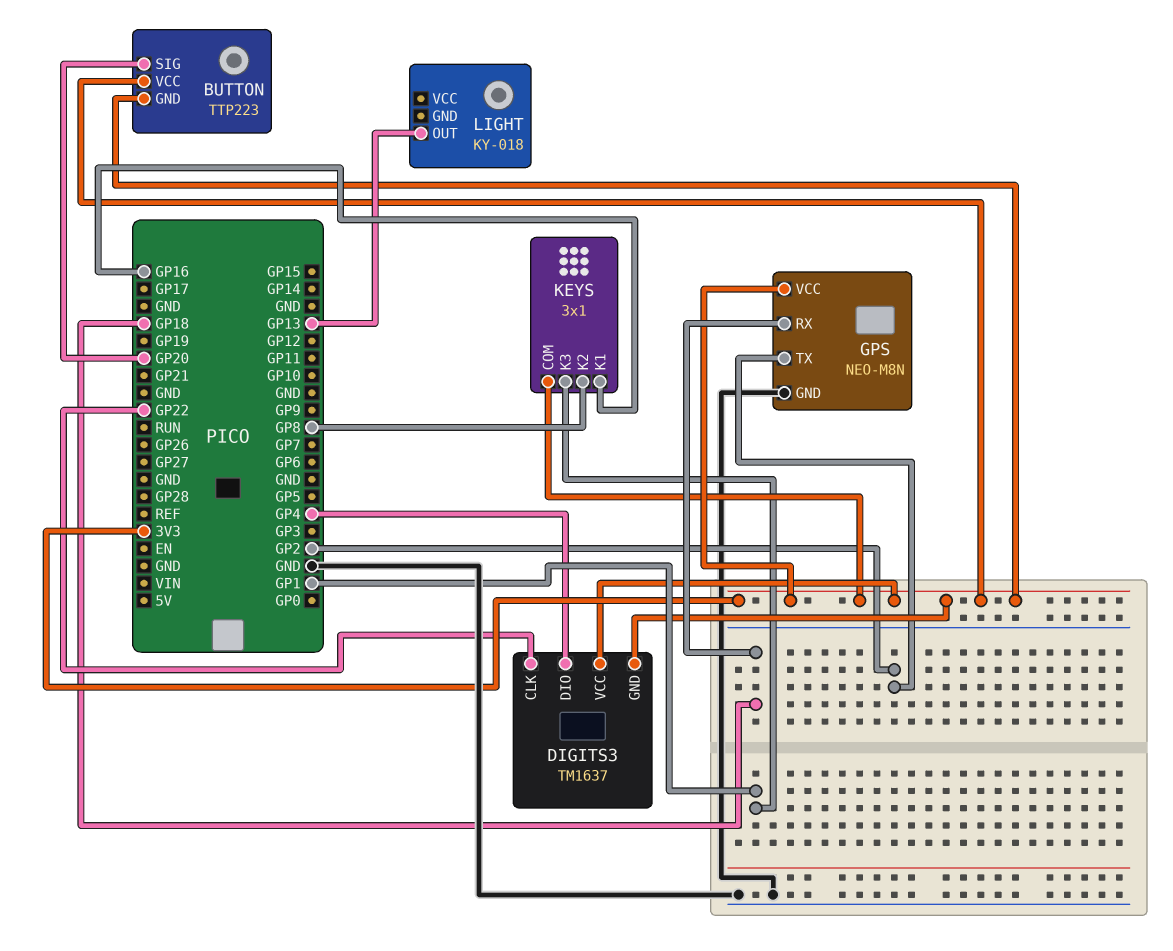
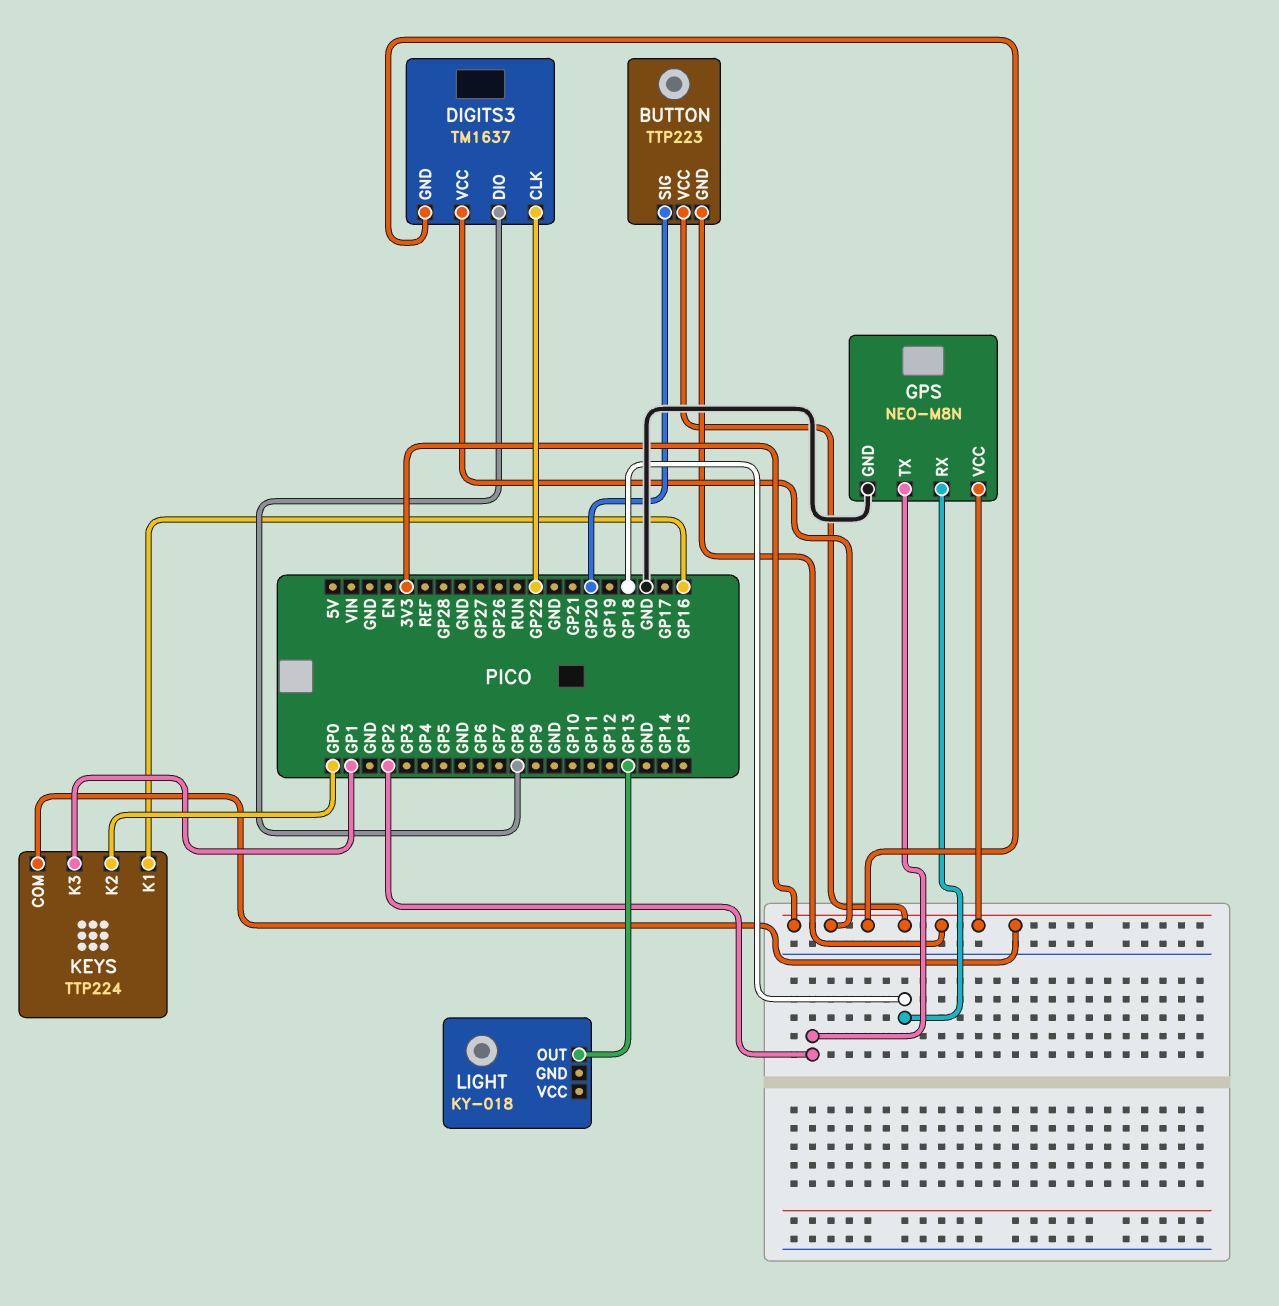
DIGITS3 pin DIO: GP4 -> GP8
KEYS: 3x1 -> TTP224
KEYS pin K2: GP8 -> GP0

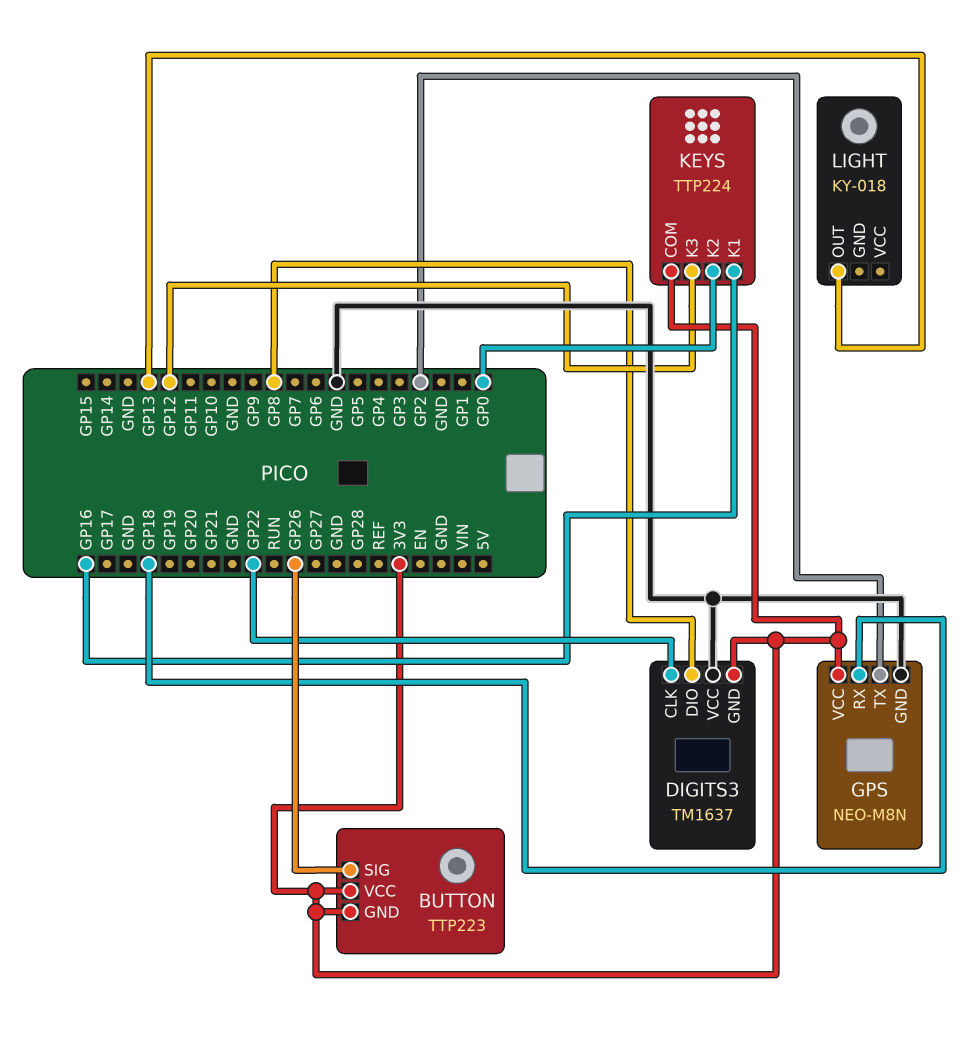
BUTTON pin SIG: GP20 -> GP26
DIGITS3 pin VCC: 3V3 -> GND
KEYS pin K3: GP1 -> GP12

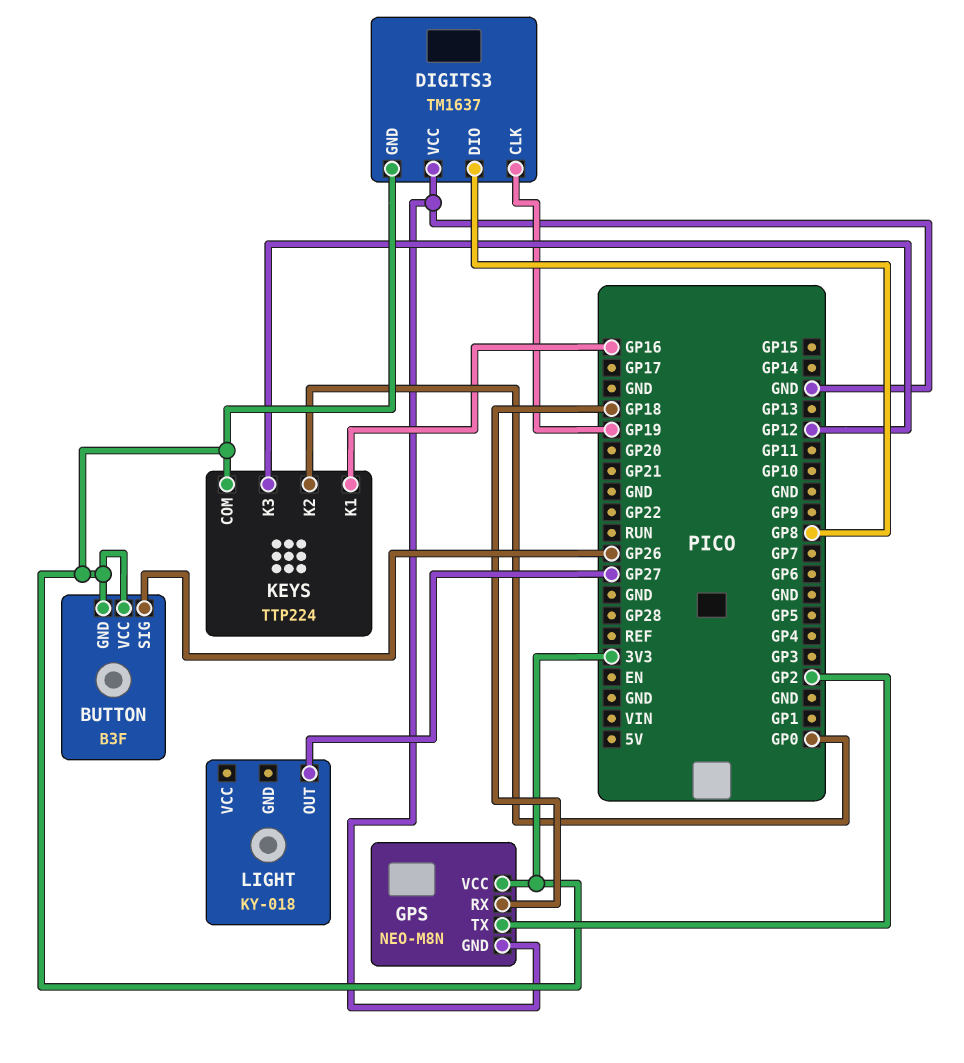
BUTTON: TTP223 -> B3F
DIGITS3 pin CLK: GP22 -> GP19
LIGHT pin OUT: GP13 -> GP27

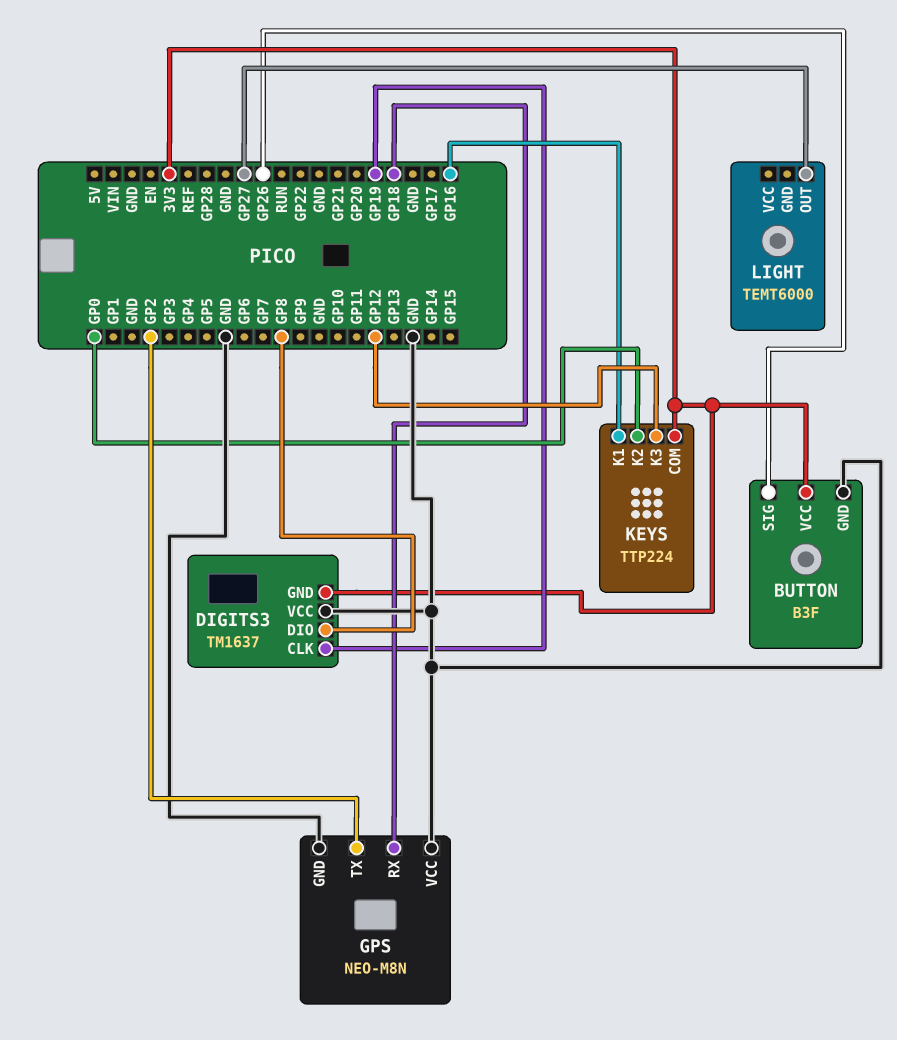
BUTTON pin GND: 3V3 -> GND
GPS pin VCC: 3V3 -> GND
LIGHT: KY-018 -> TEMT6000

